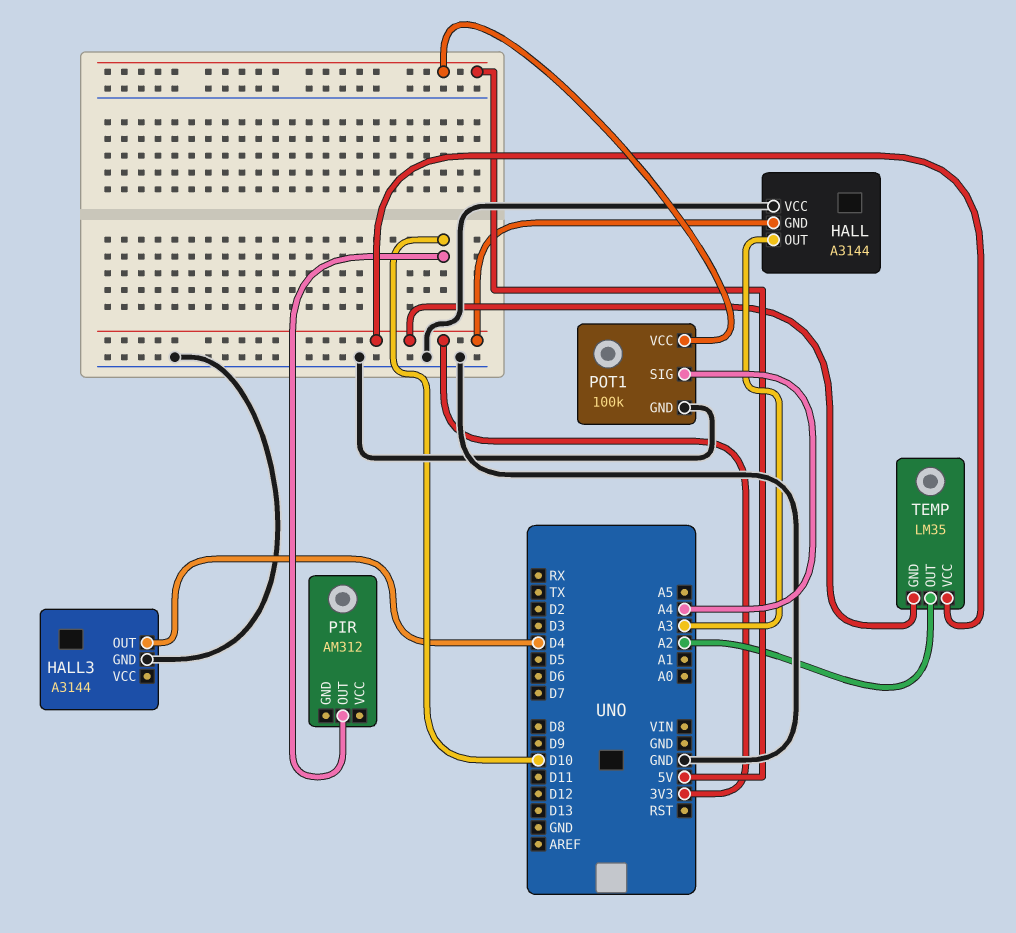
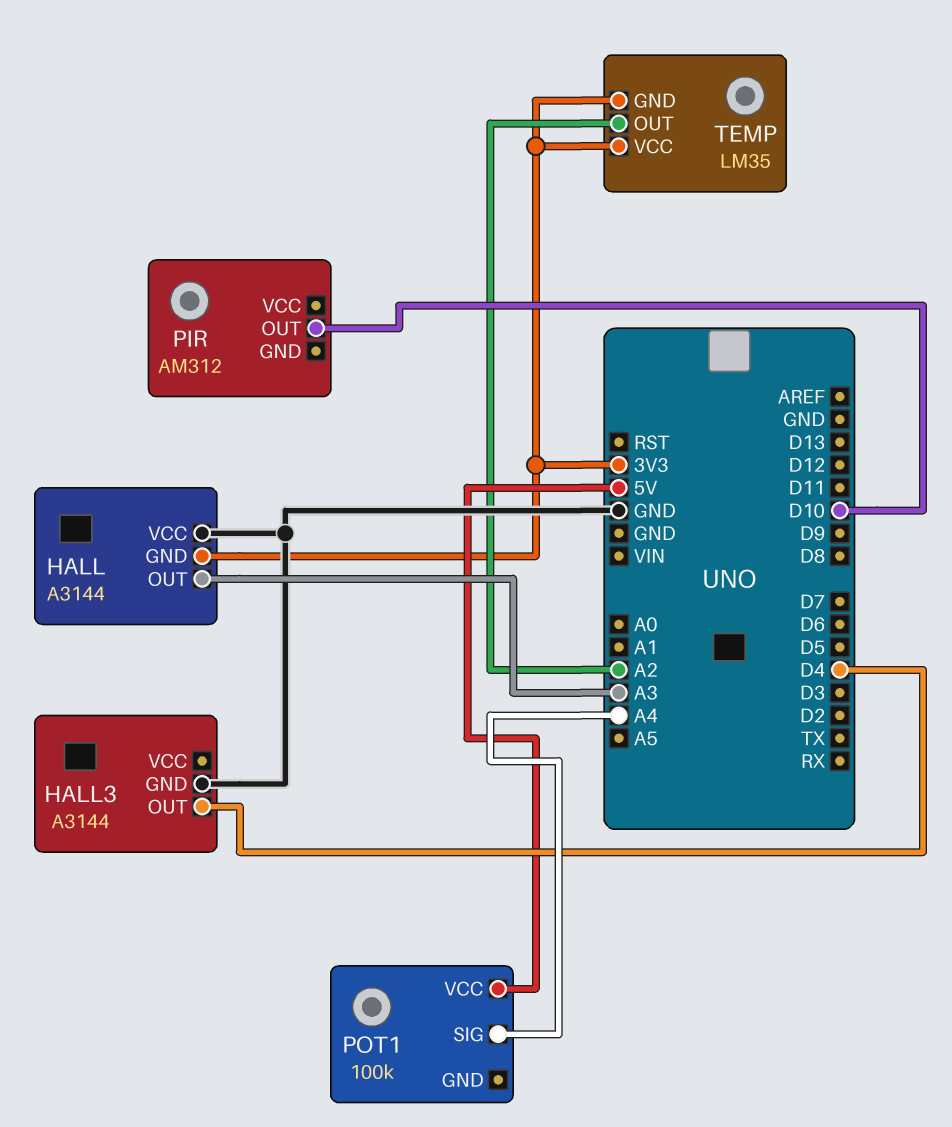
POT1 pin GND: GND -> none

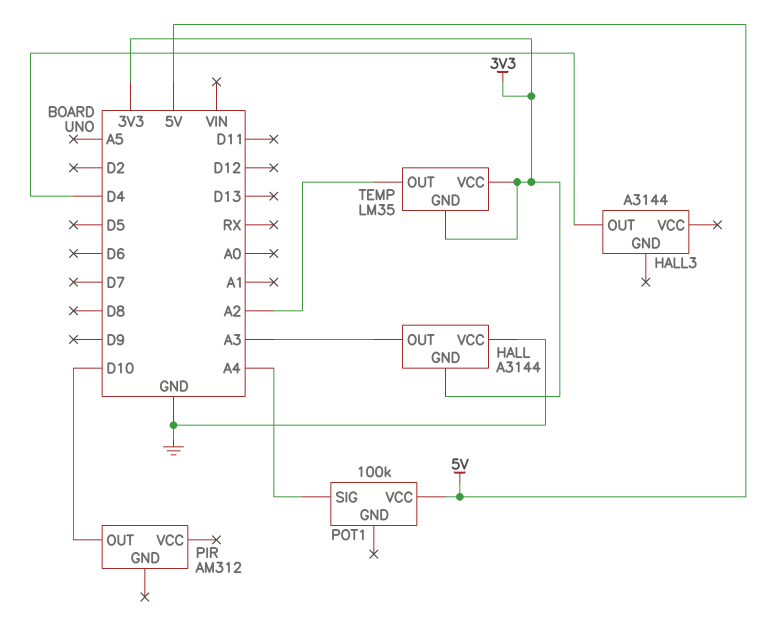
HALL3 pin GND: GND -> none

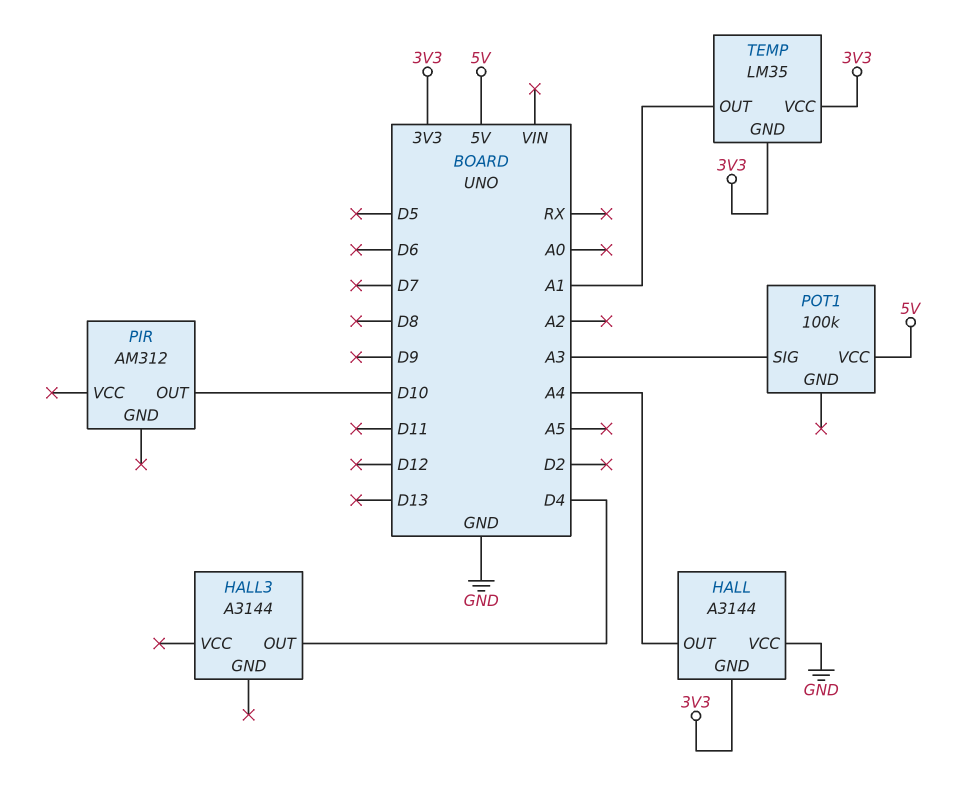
HALL pin OUT: A3 -> A4
POT1 pin SIG: A4 -> A3
TEMP pin OUT: A2 -> A1

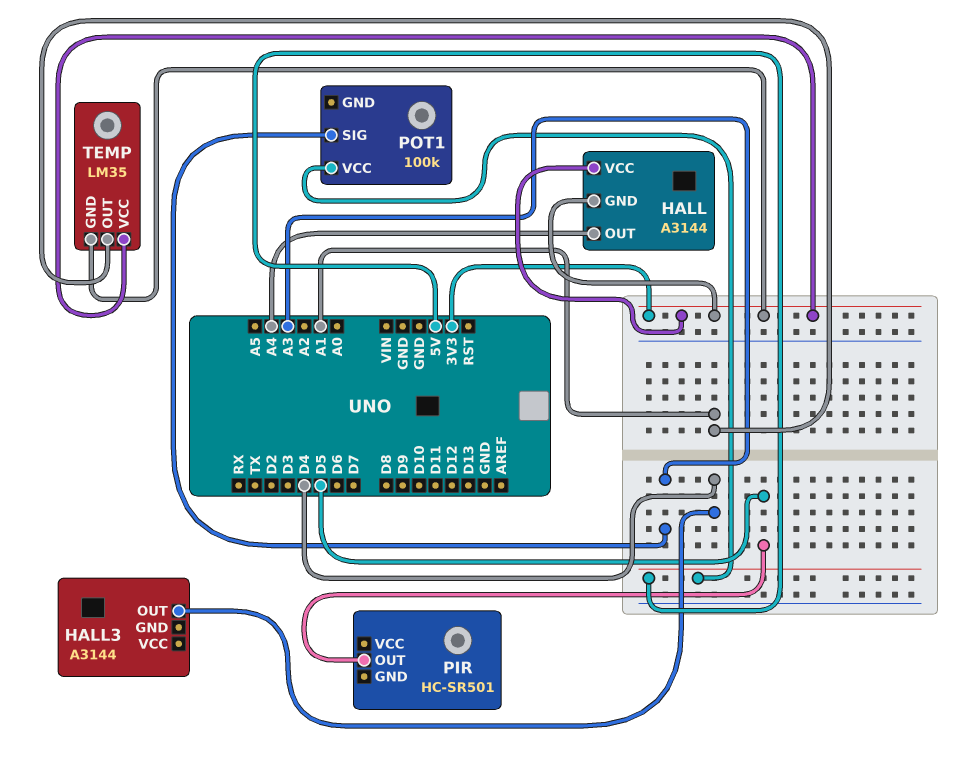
HALL pin VCC: GND -> 3V3
PIR: AM312 -> HC-SR501
PIR pin OUT: D10 -> D5

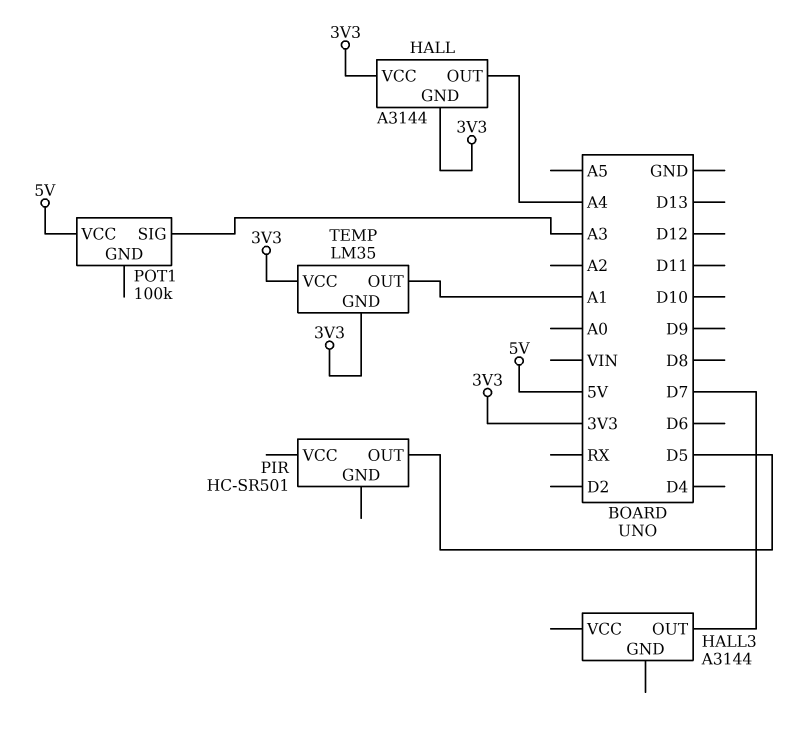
HALL3 pin OUT: D4 -> D7

